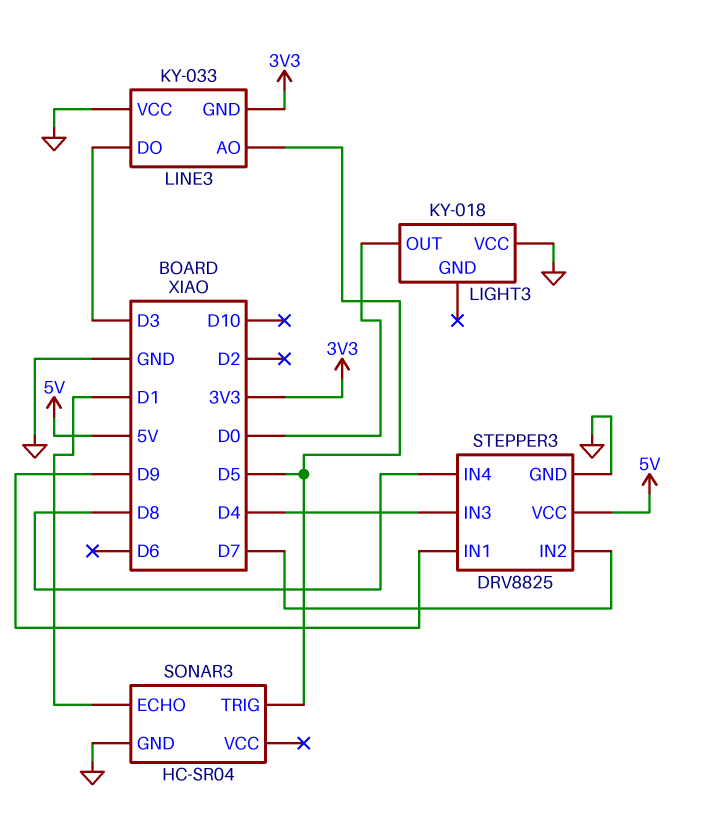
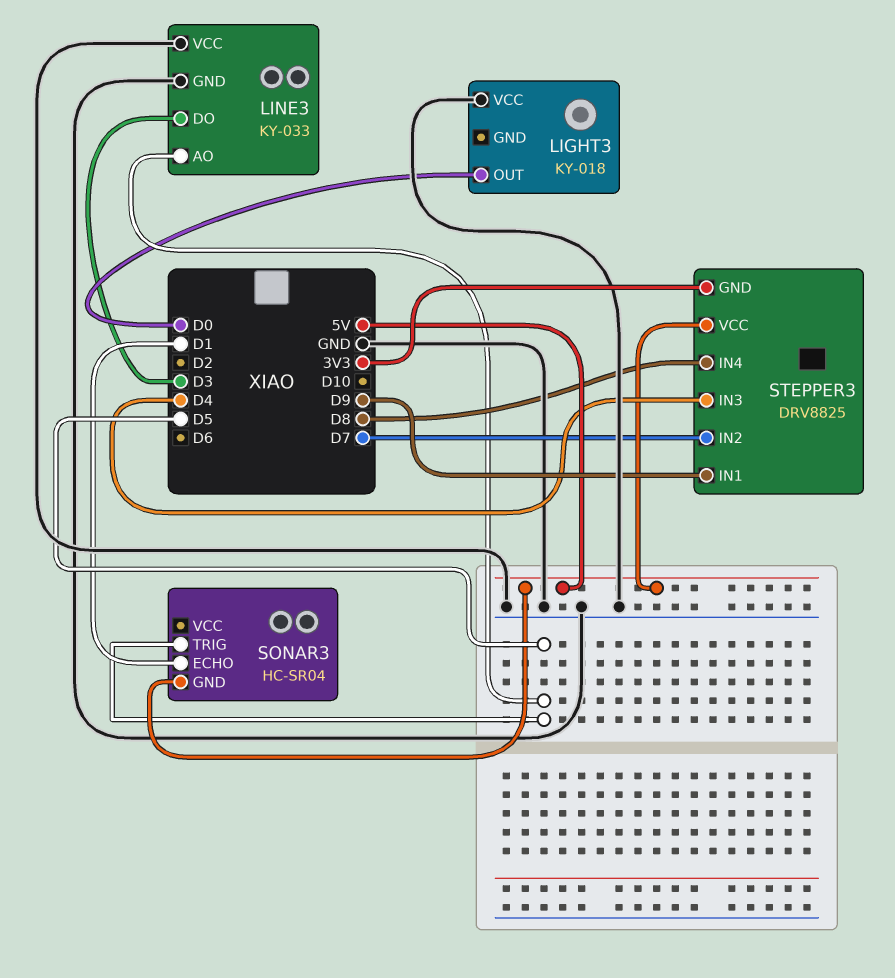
LINE3 pin GND: 3V3 -> GND
SONAR3 pin GND: GND -> 5V
STEPPER3 pin GND: GND -> 3V3

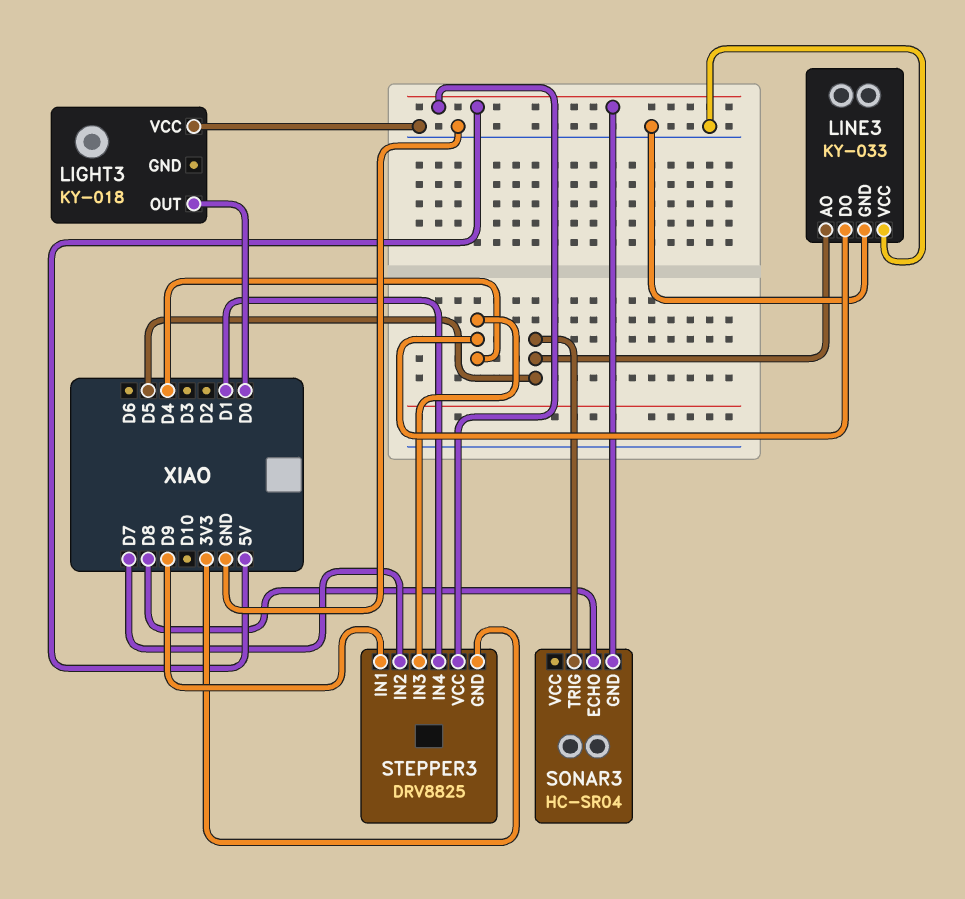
LINE3 pin DO: D3 -> D4
SONAR3 pin ECHO: D1 -> D8
STEPPER3 pin IN4: D8 -> D1

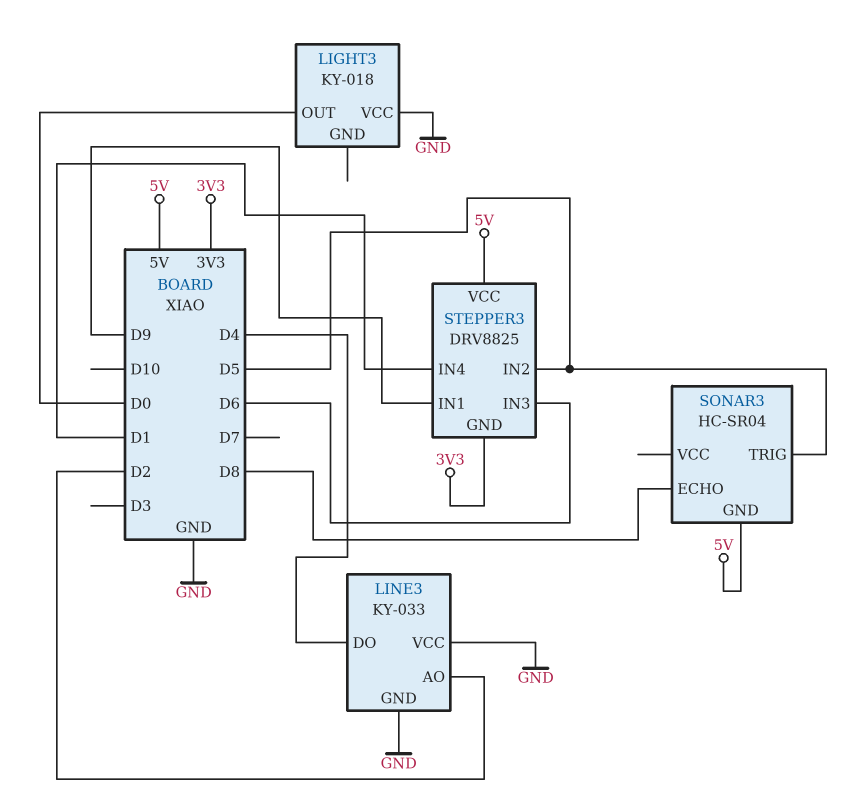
LINE3 pin AO: D5 -> D2
STEPPER3 pin IN2: D7 -> D5
STEPPER3 pin IN3: D4 -> D6

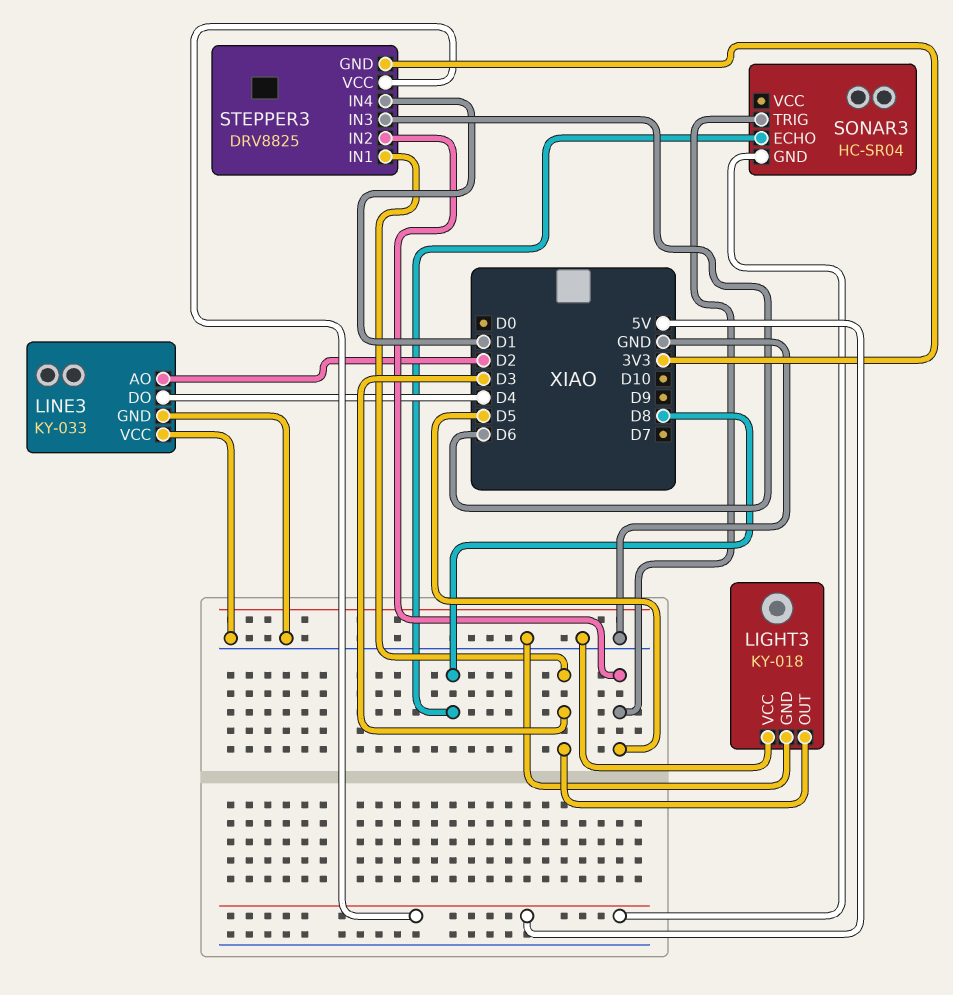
LIGHT3 pin GND: none -> GND
LIGHT3 pin OUT: D0 -> D3
STEPPER3 pin IN1: D9 -> D3

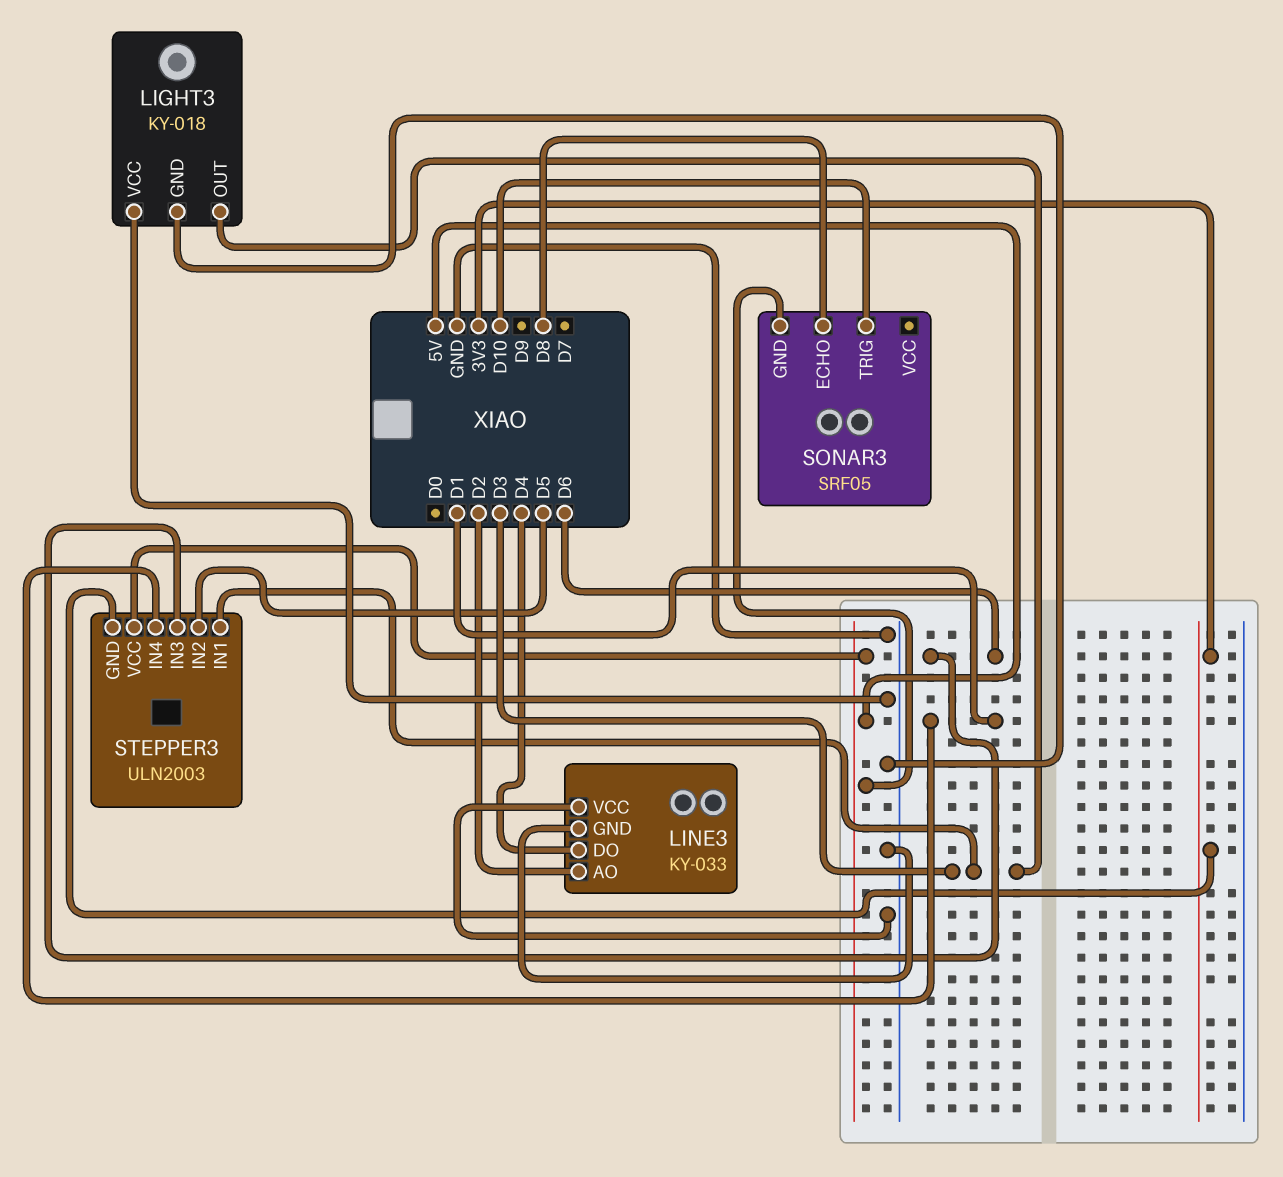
SONAR3: HC-SR04 -> SRF05
SONAR3 pin TRIG: D5 -> D10
STEPPER3: DRV8825 -> ULN2003

